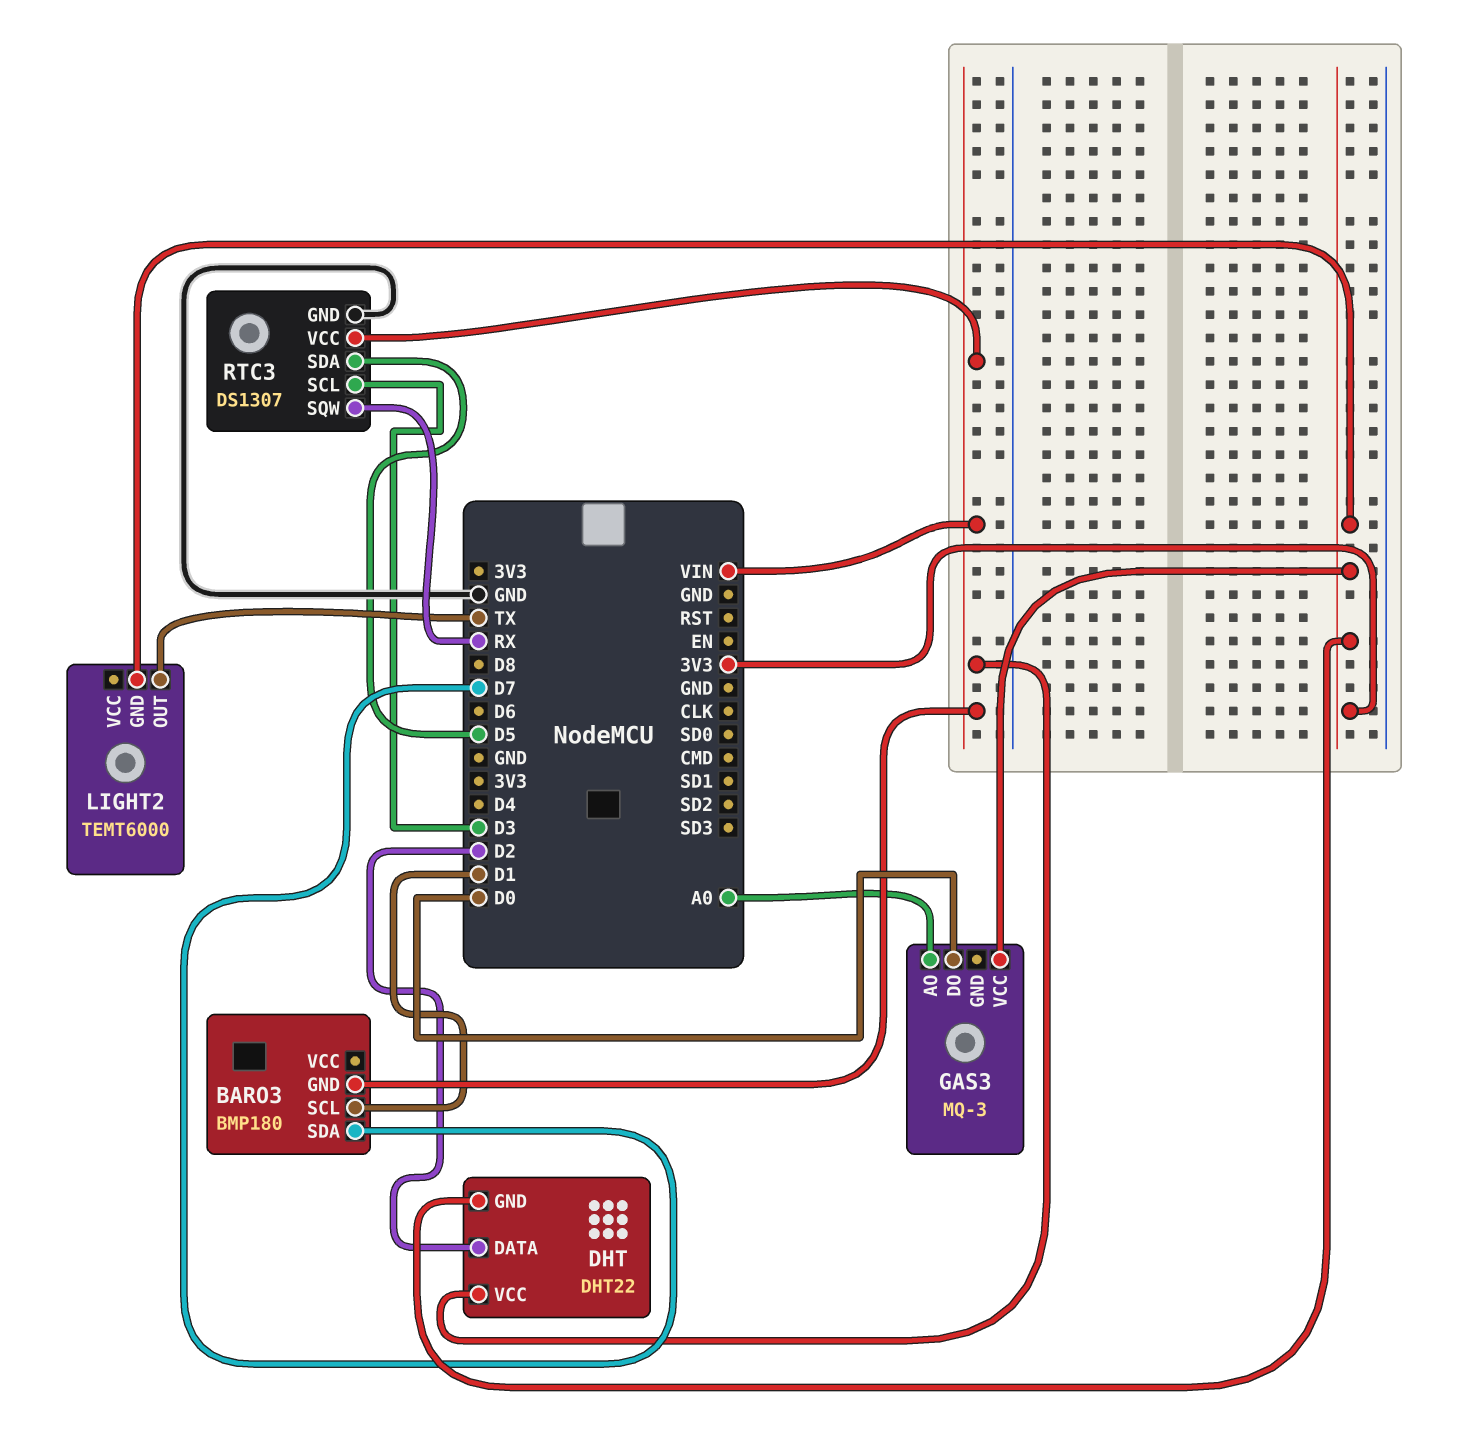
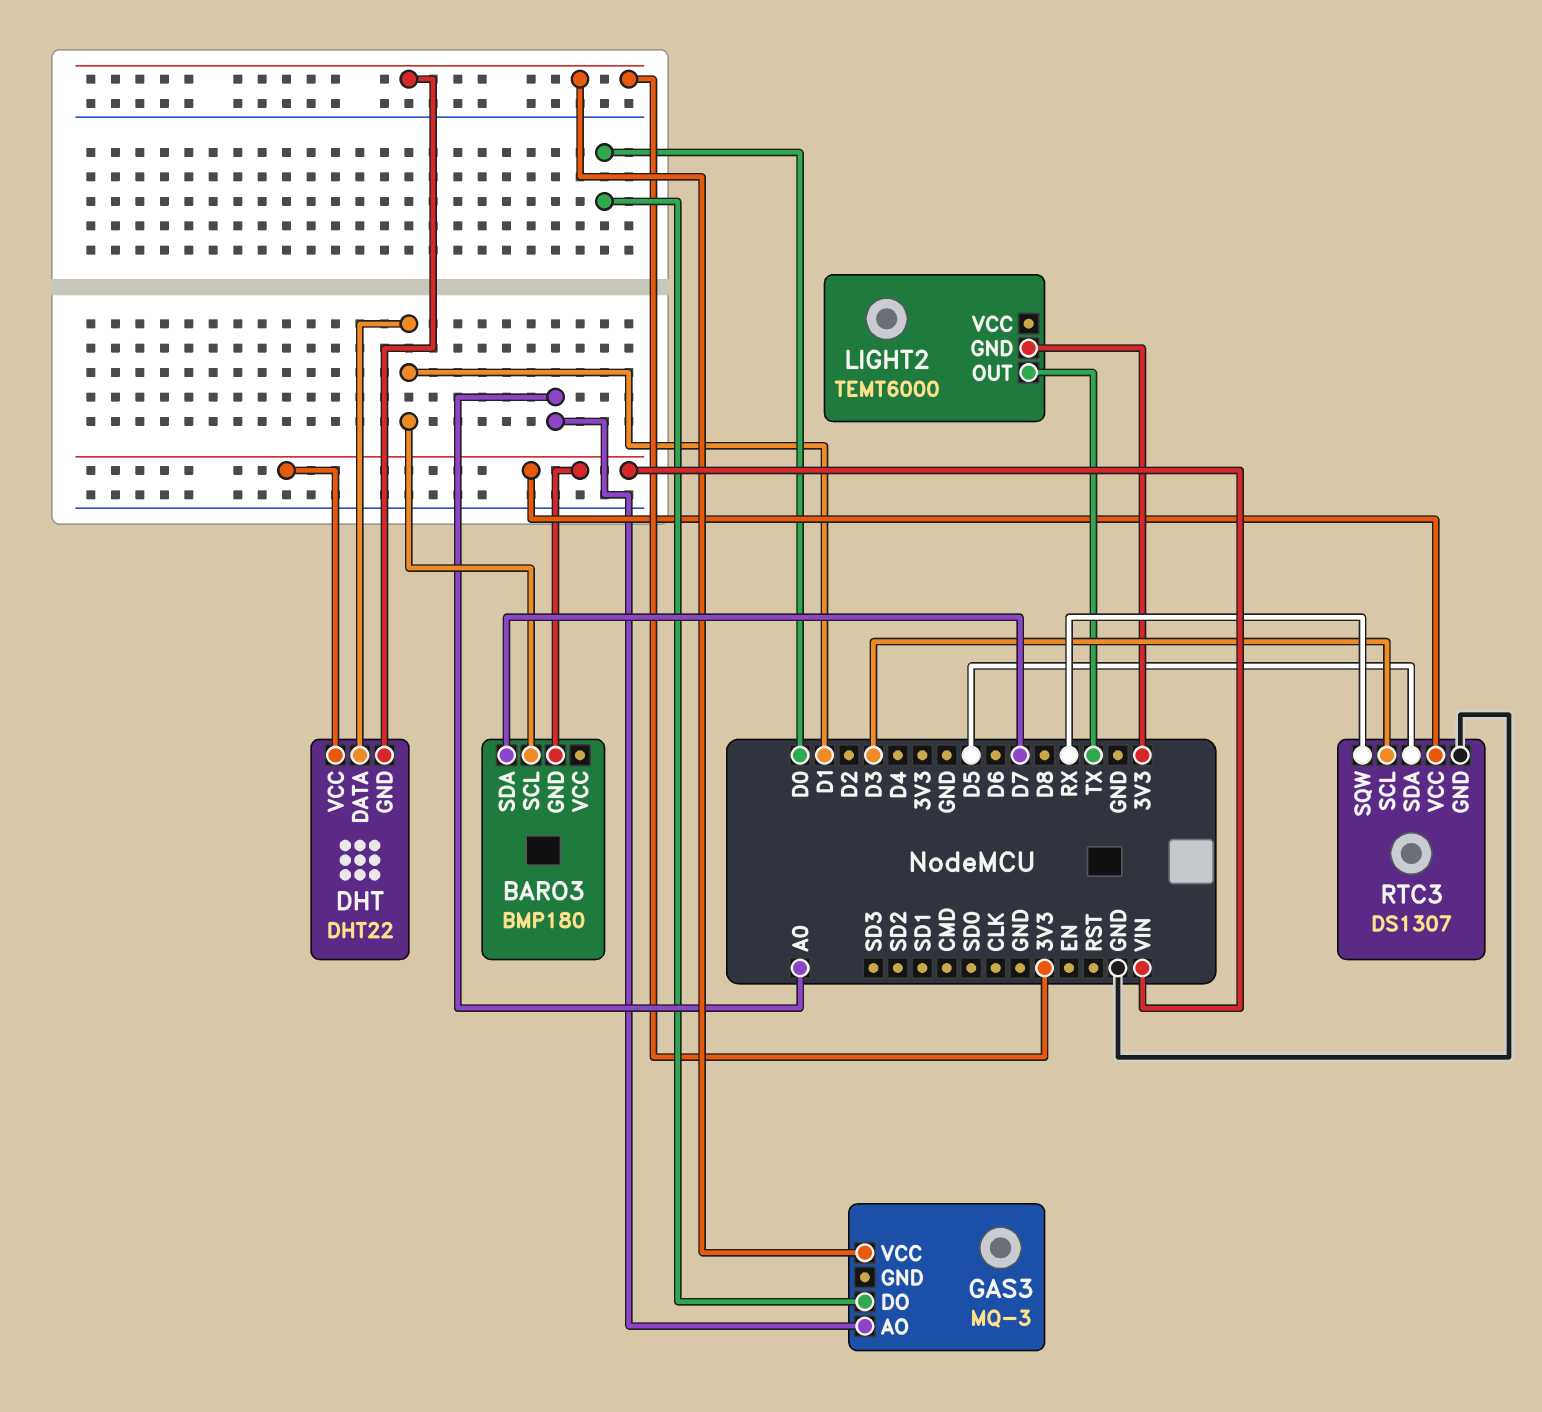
DHT pin DATA: D2 -> D1

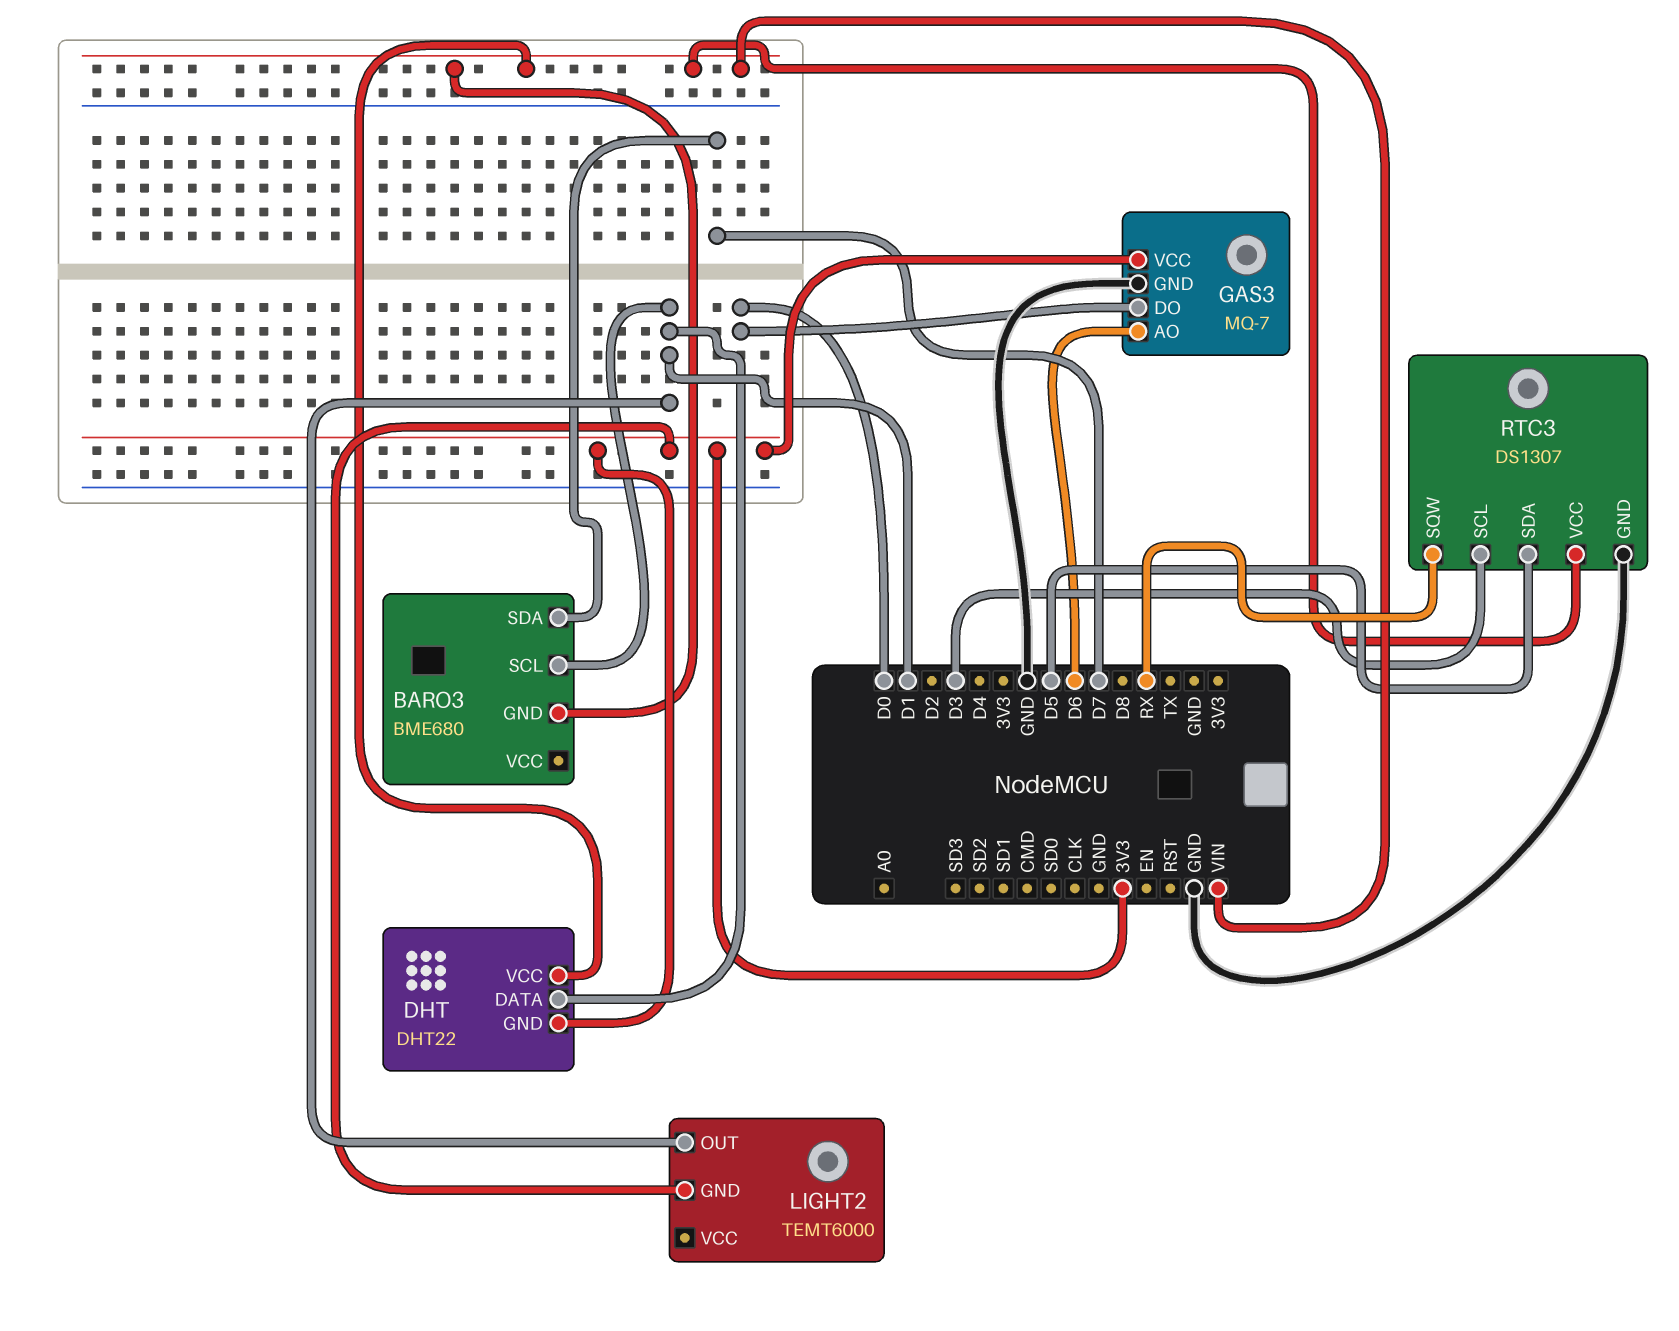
BARO3: BMP180 -> BME680
GAS3: MQ-3 -> MQ-7
GAS3 pin AO: A0 -> D6
GAS3 pin GND: none -> GND
LIGHT2 pin OUT: TX -> D1

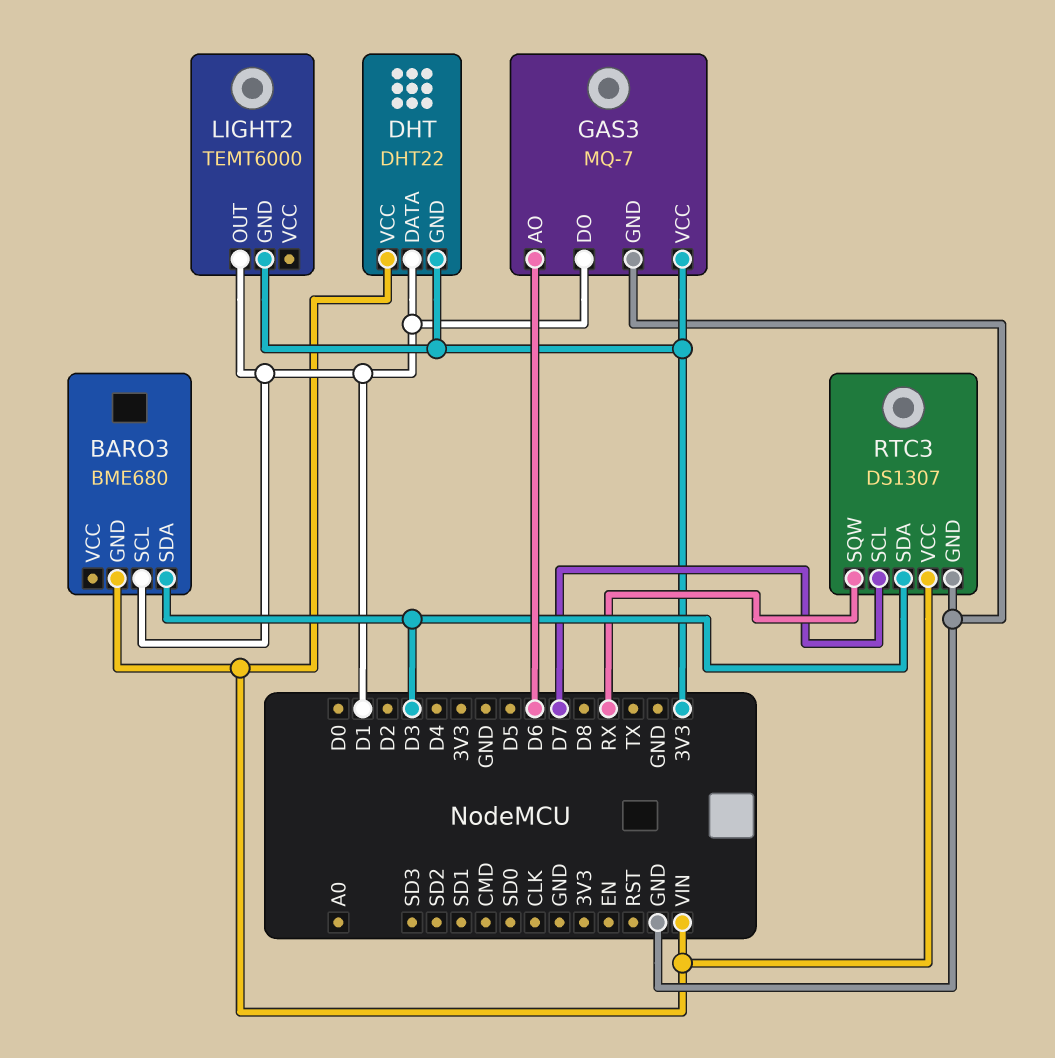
BARO3 pin SDA: D7 -> D3
GAS3 pin DO: D0 -> D1
RTC3 pin SCL: D3 -> D7
RTC3 pin SDA: D5 -> D3

